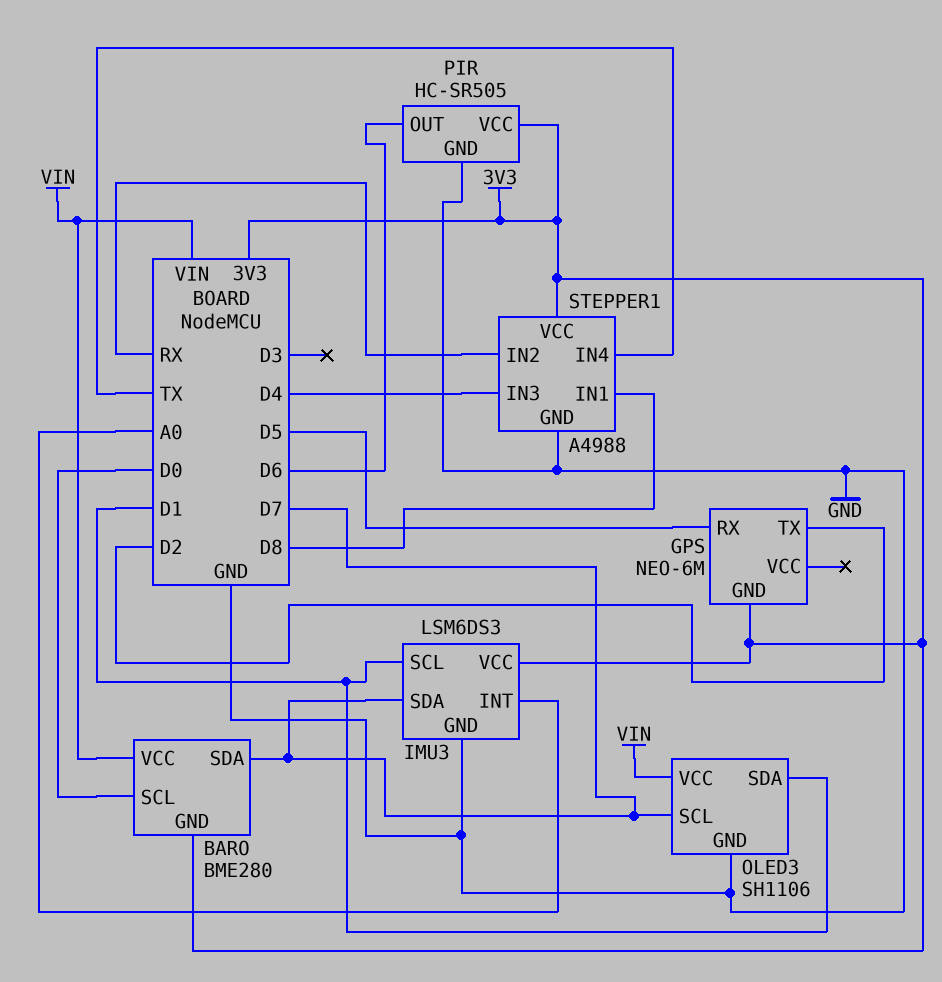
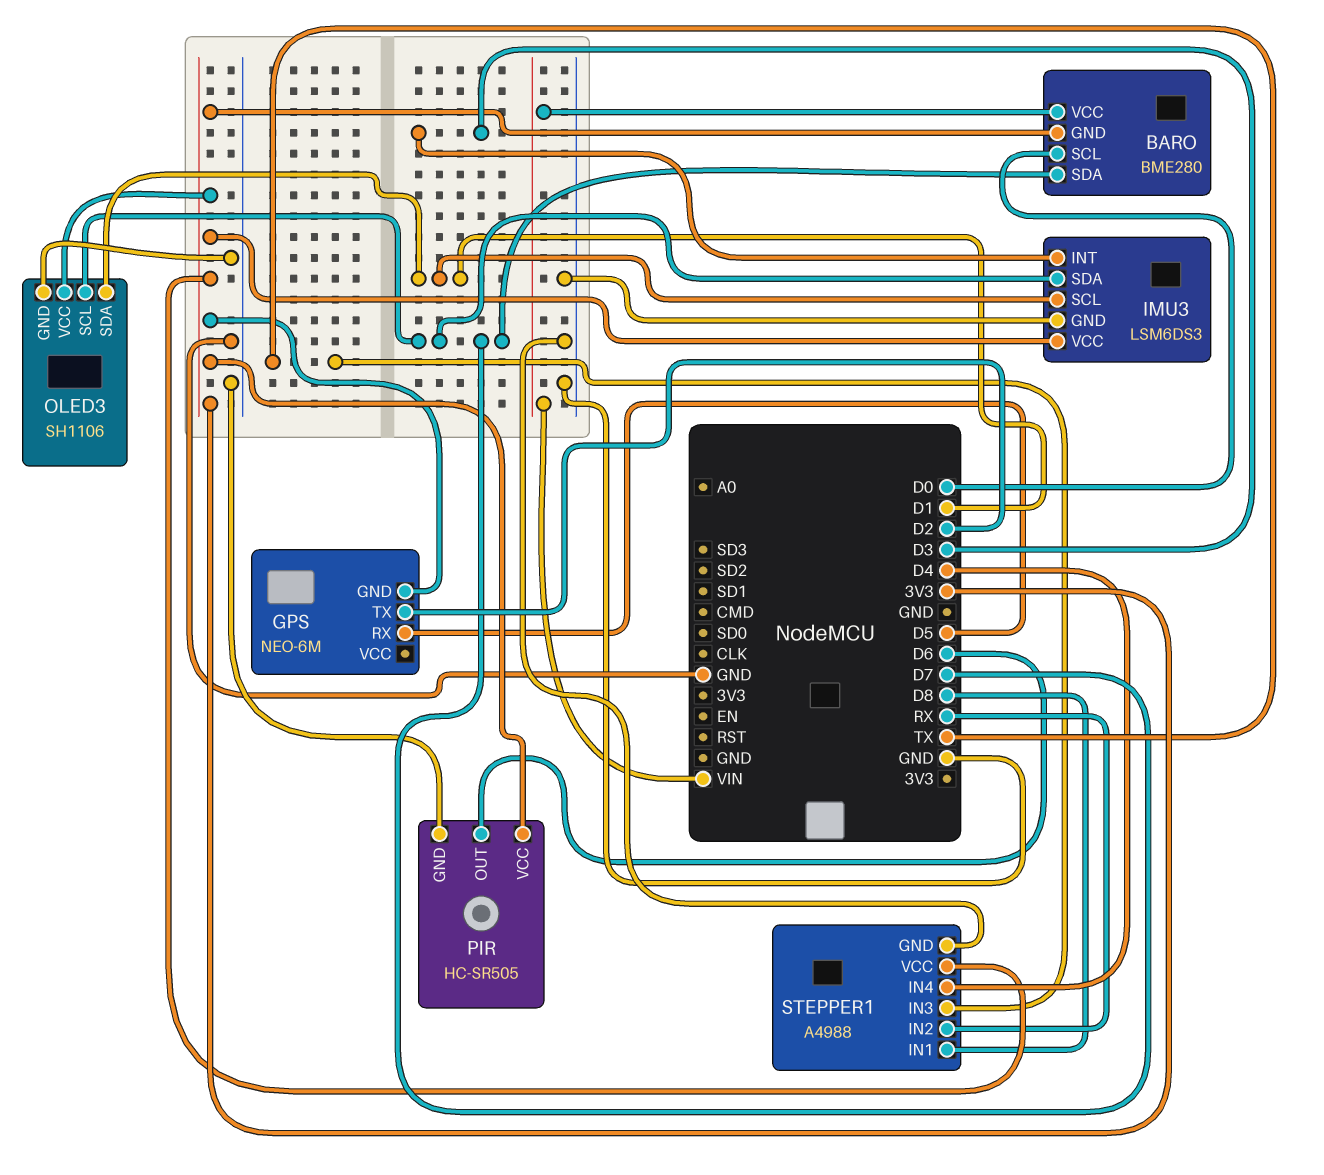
IMU3 pin INT: A0 -> D3
OLED3 pin VCC: VIN -> 3V3
STEPPER1 pin IN3: D4 -> TX
STEPPER1 pin IN4: TX -> D4

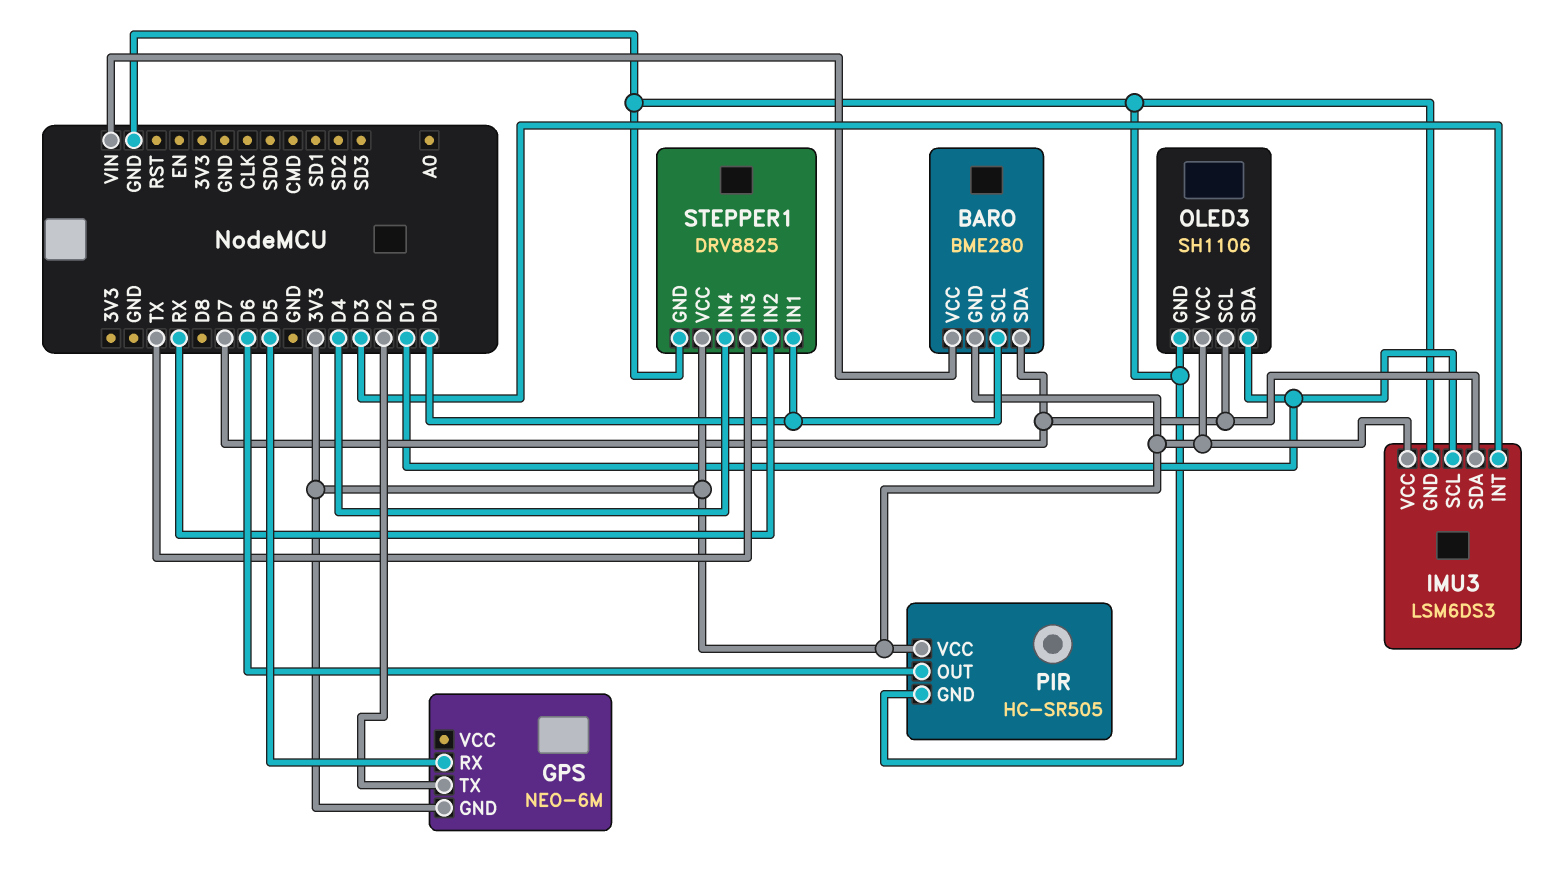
STEPPER1: A4988 -> DRV8825
STEPPER1 pin IN1: D8 -> D0

